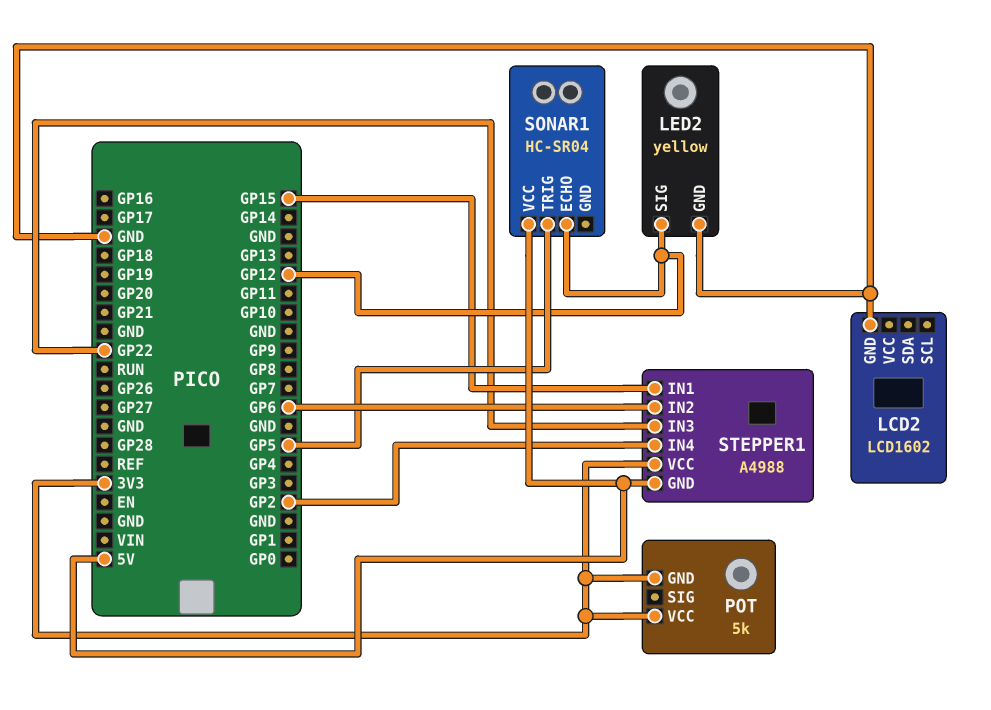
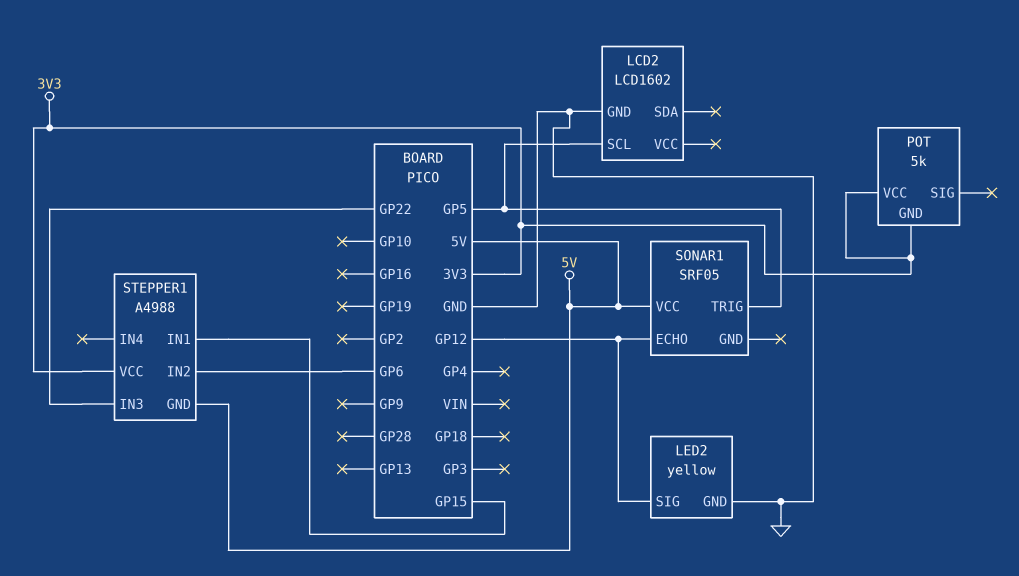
LCD2 pin SCL: none -> GP5
SONAR1: HC-SR04 -> SRF05
STEPPER1 pin IN4: GP2 -> none

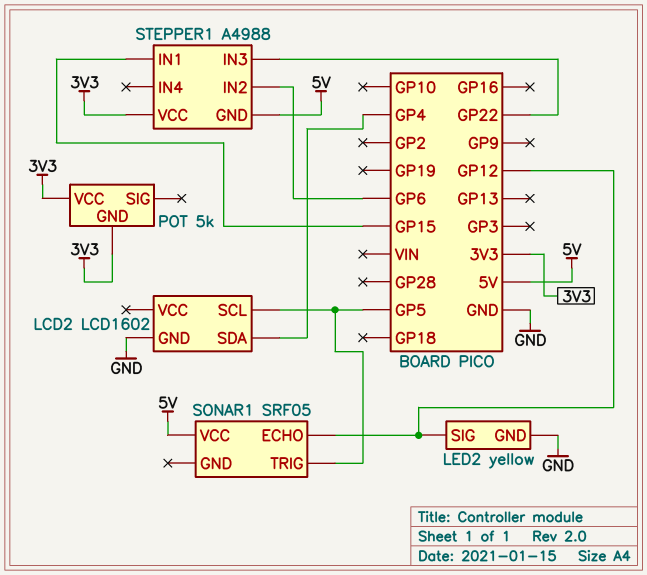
LCD2 pin SDA: none -> GP4

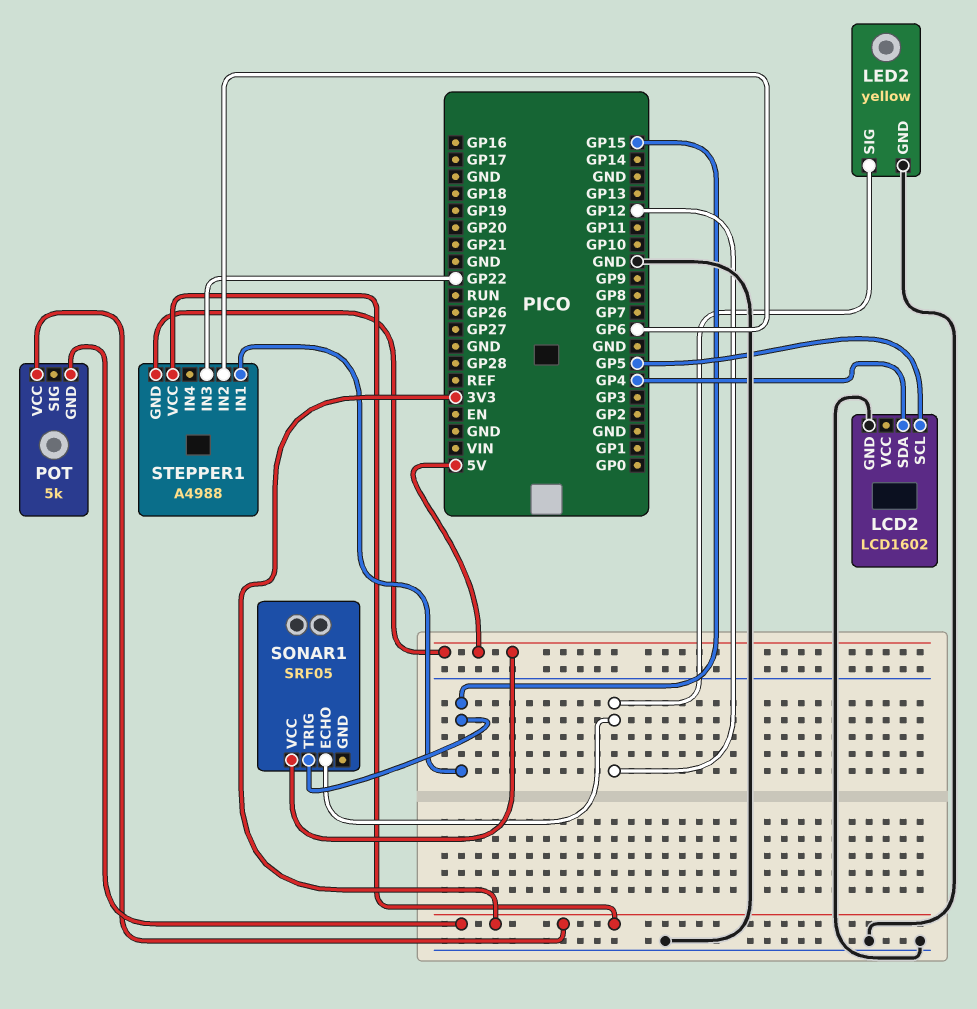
SONAR1 pin TRIG: GP5 -> GP15

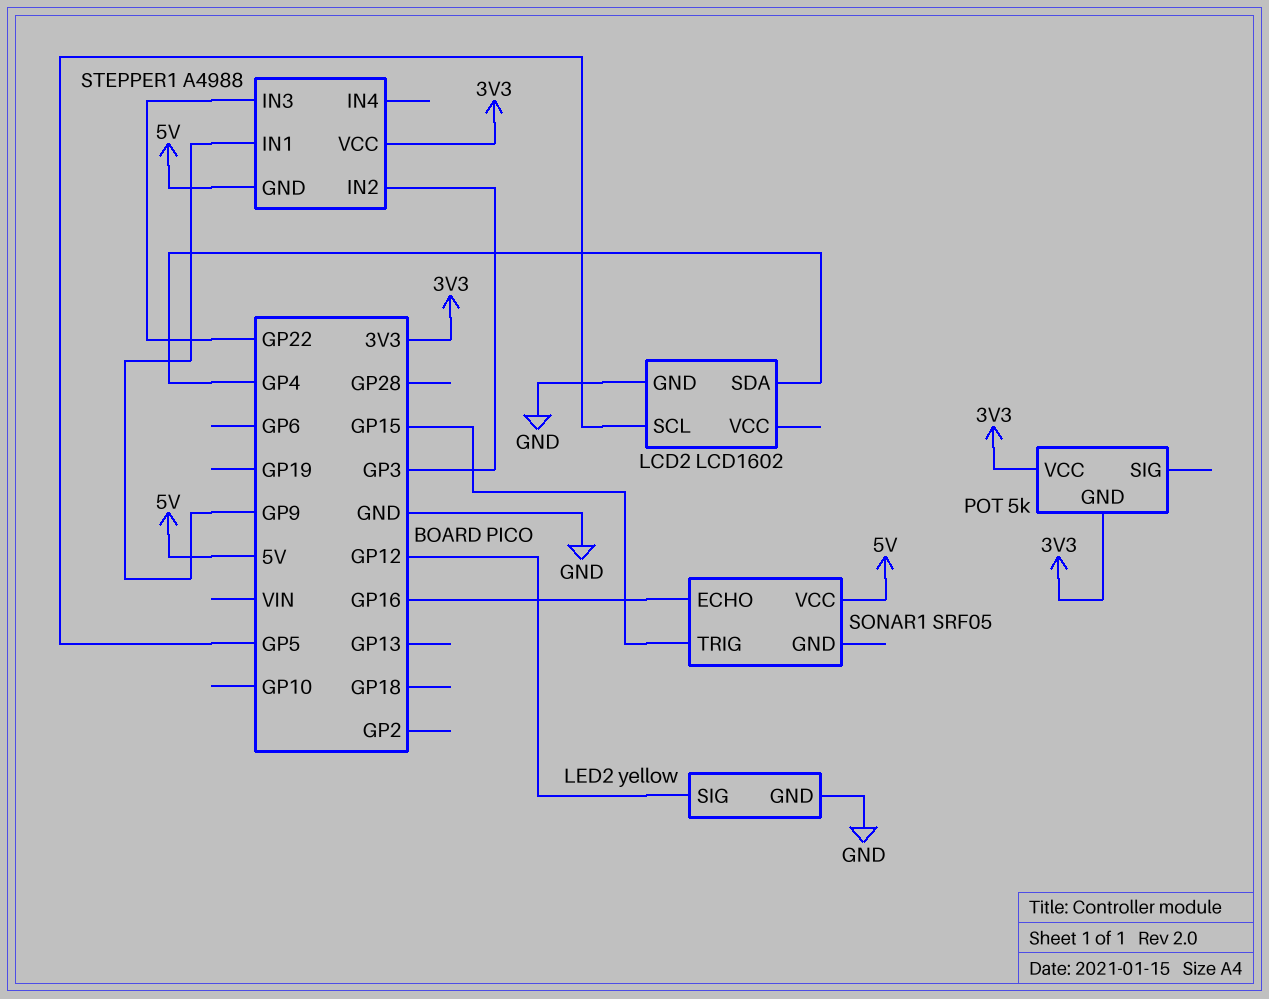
SONAR1 pin ECHO: GP12 -> GP16
STEPPER1 pin IN1: GP15 -> GP9
STEPPER1 pin IN2: GP6 -> GP3

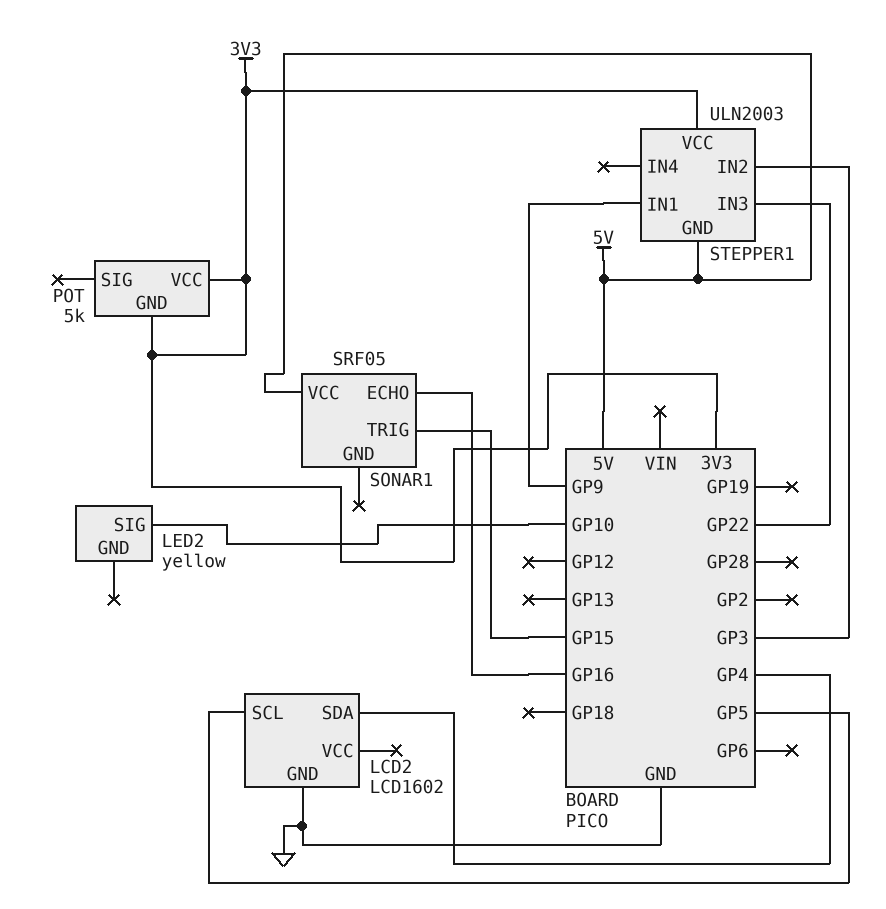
LED2 pin GND: GND -> none
LED2 pin SIG: GP12 -> GP10
STEPPER1: A4988 -> ULN2003

